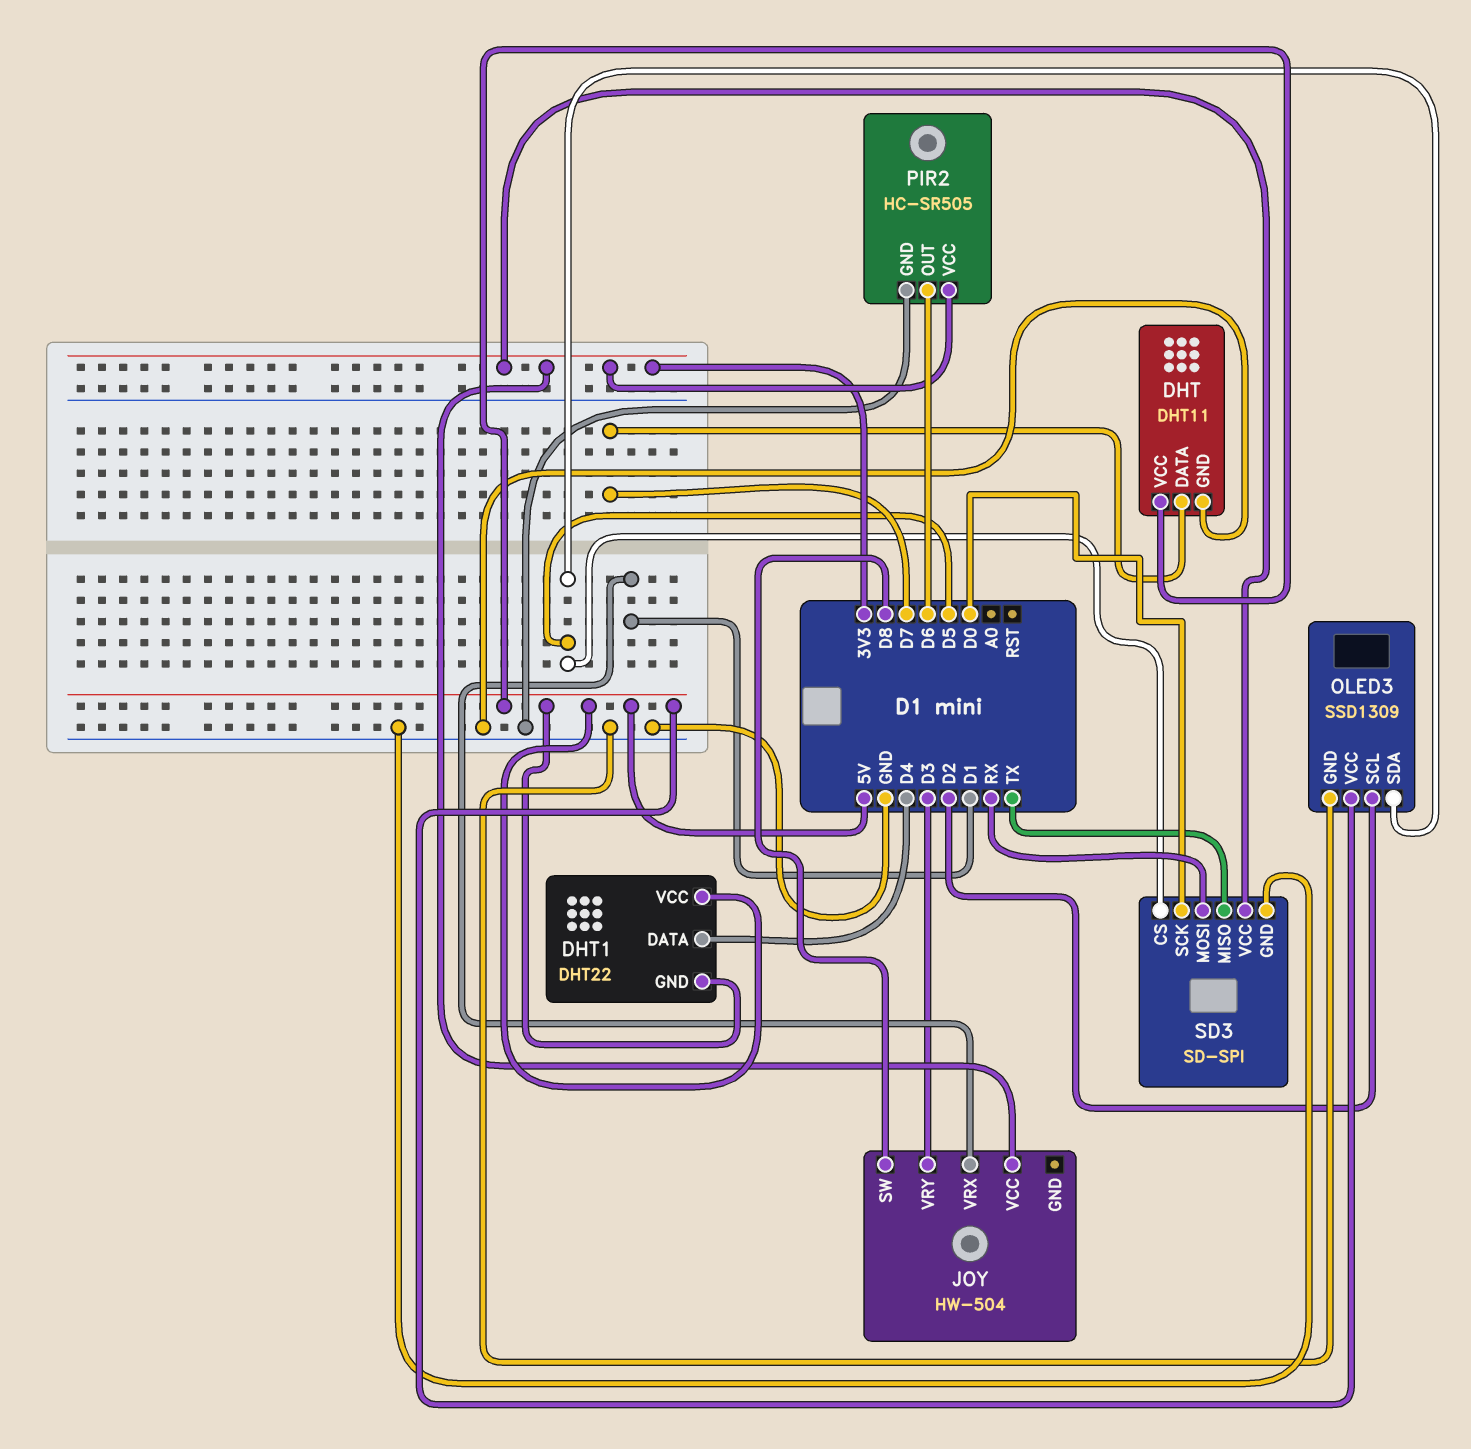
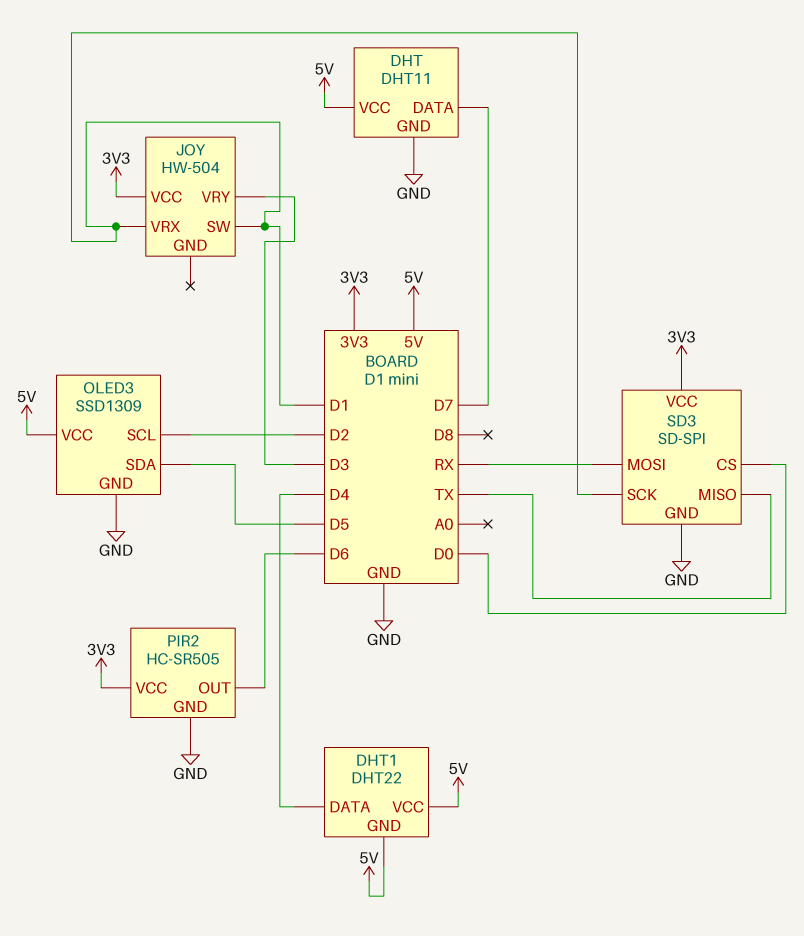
JOY pin SW: D8 -> D1
SD3 pin CS: D5 -> D0
SD3 pin SCK: D0 -> D1

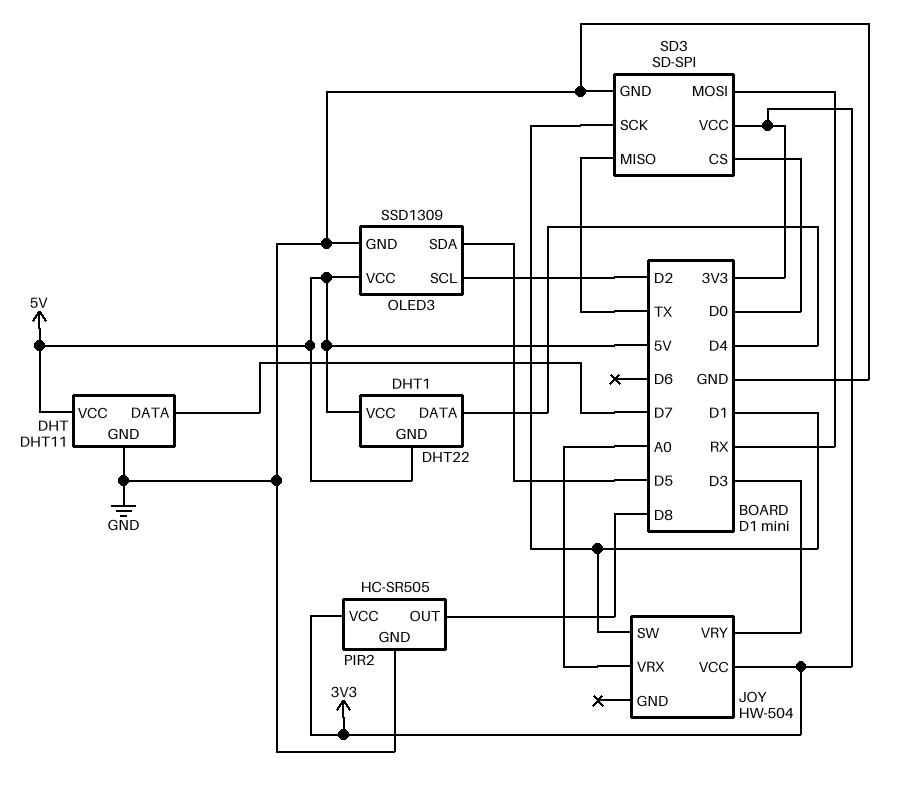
JOY pin VRX: D1 -> A0
PIR2 pin OUT: D6 -> D8

